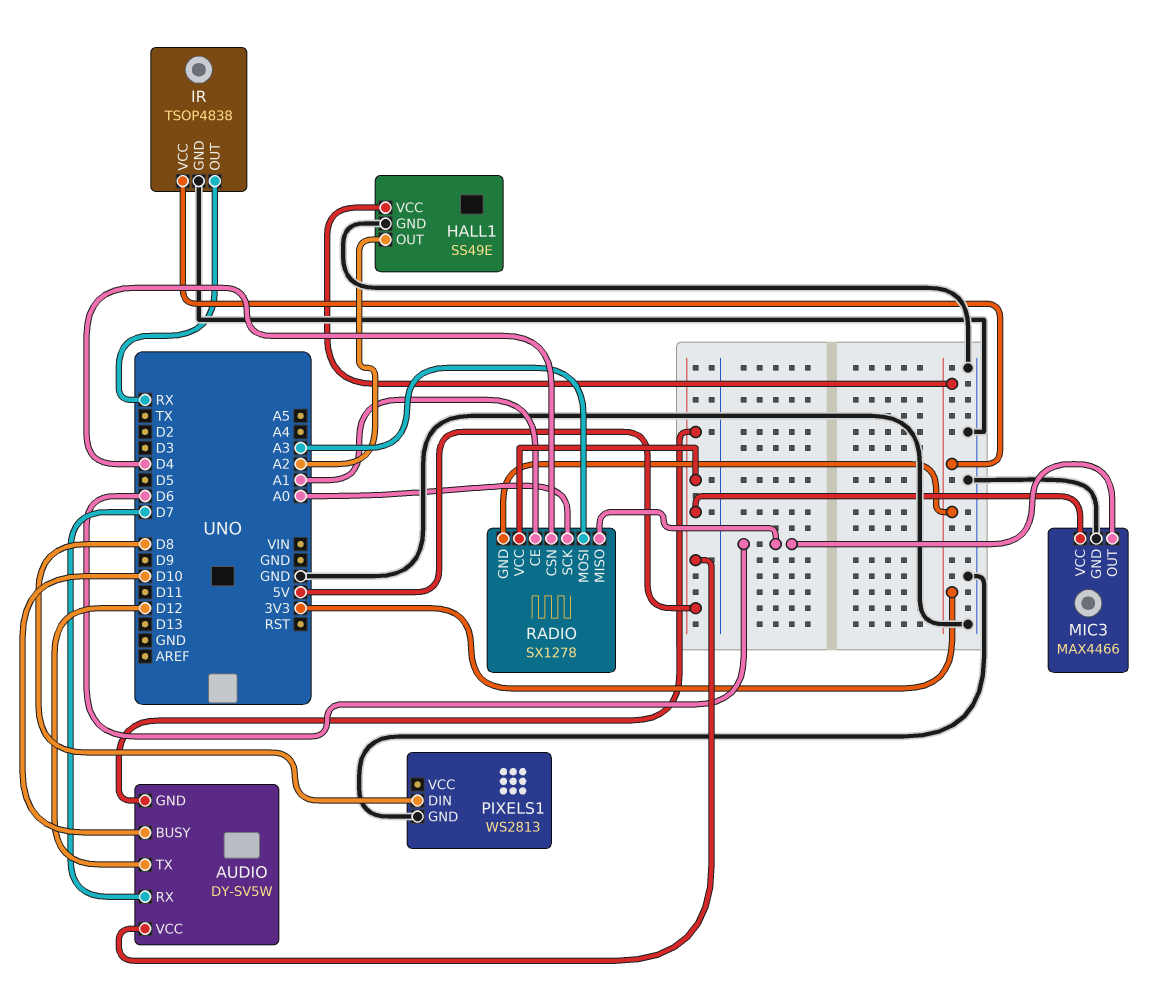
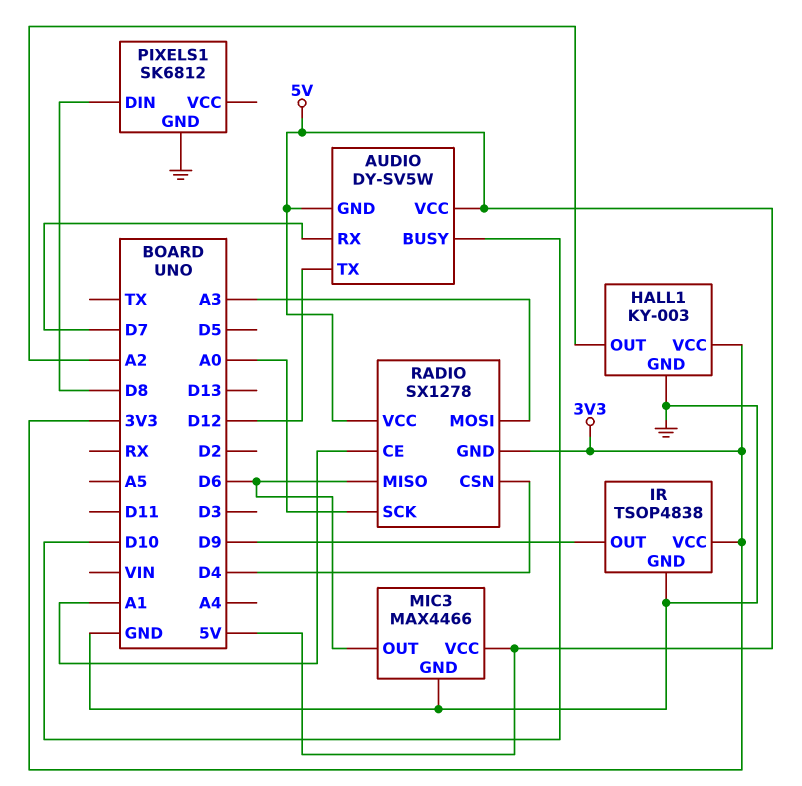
HALL1: SS49E -> KY-003
IR pin OUT: RX -> D9
PIXELS1: WS2813 -> SK6812

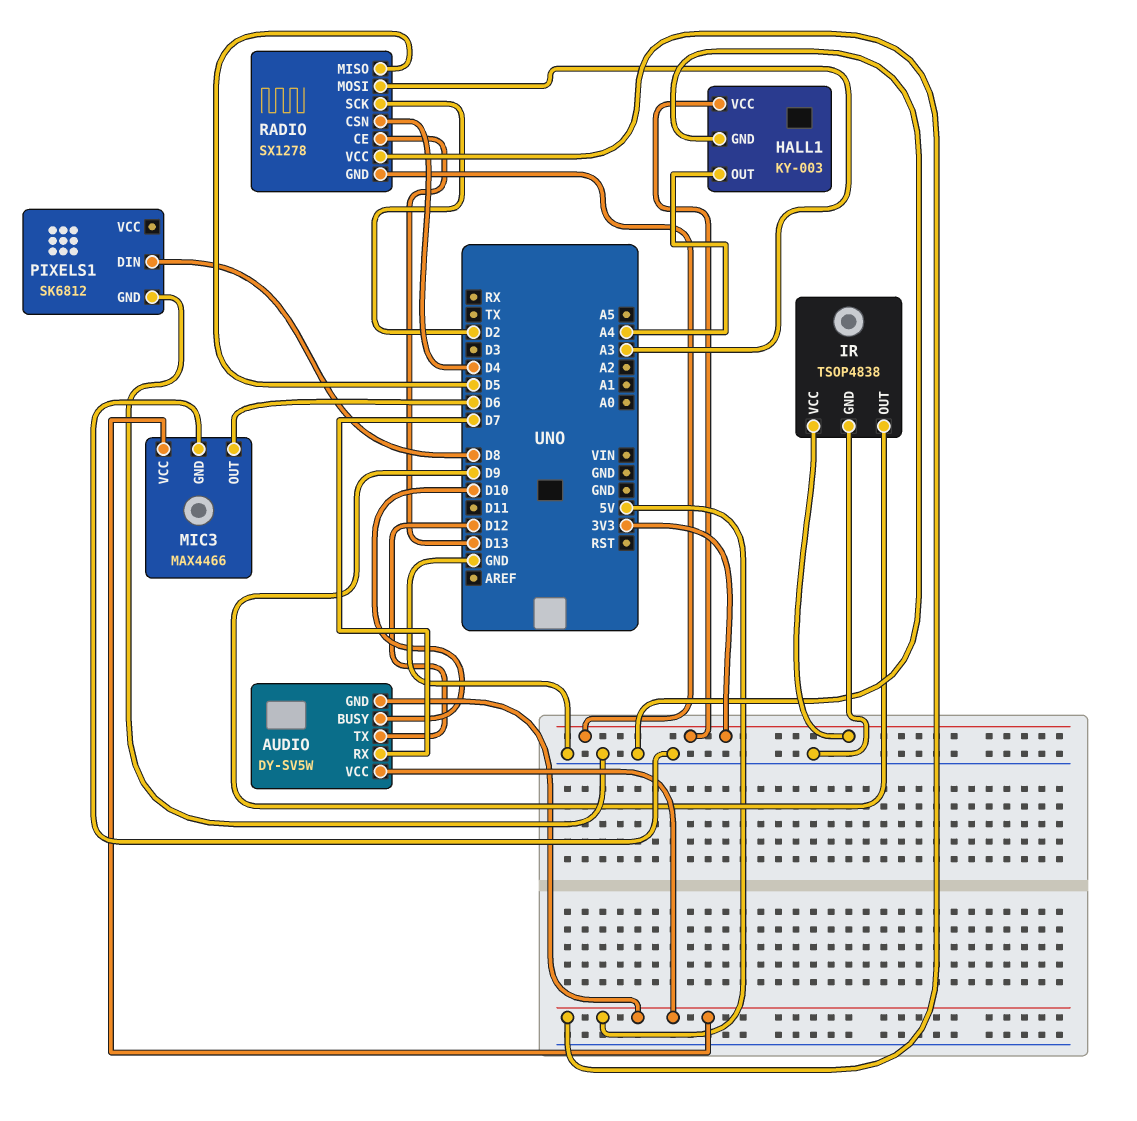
HALL1 pin OUT: A2 -> A4
RADIO pin CE: A1 -> D13
RADIO pin MISO: D6 -> D5
RADIO pin SCK: A0 -> D2

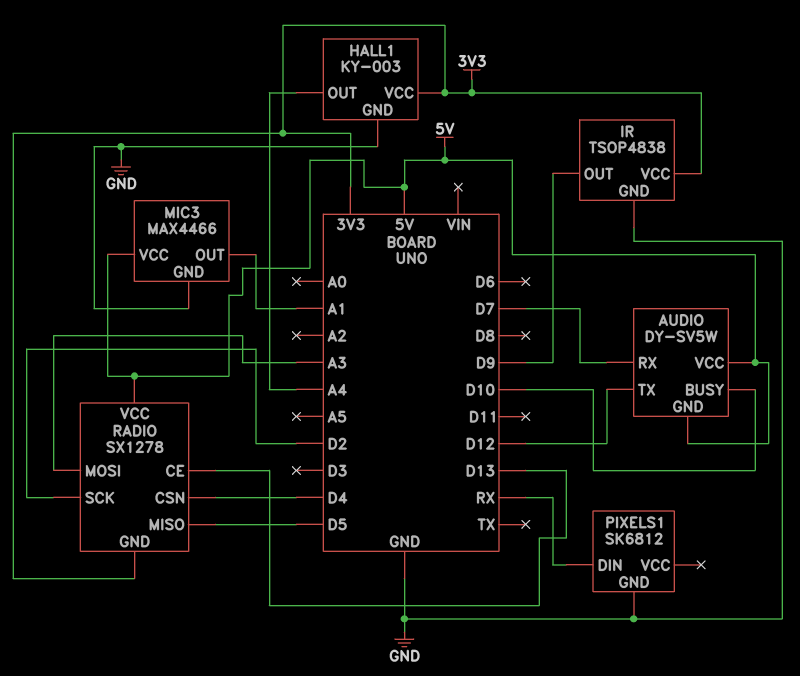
MIC3 pin OUT: D6 -> A1
PIXELS1 pin DIN: D8 -> RX

